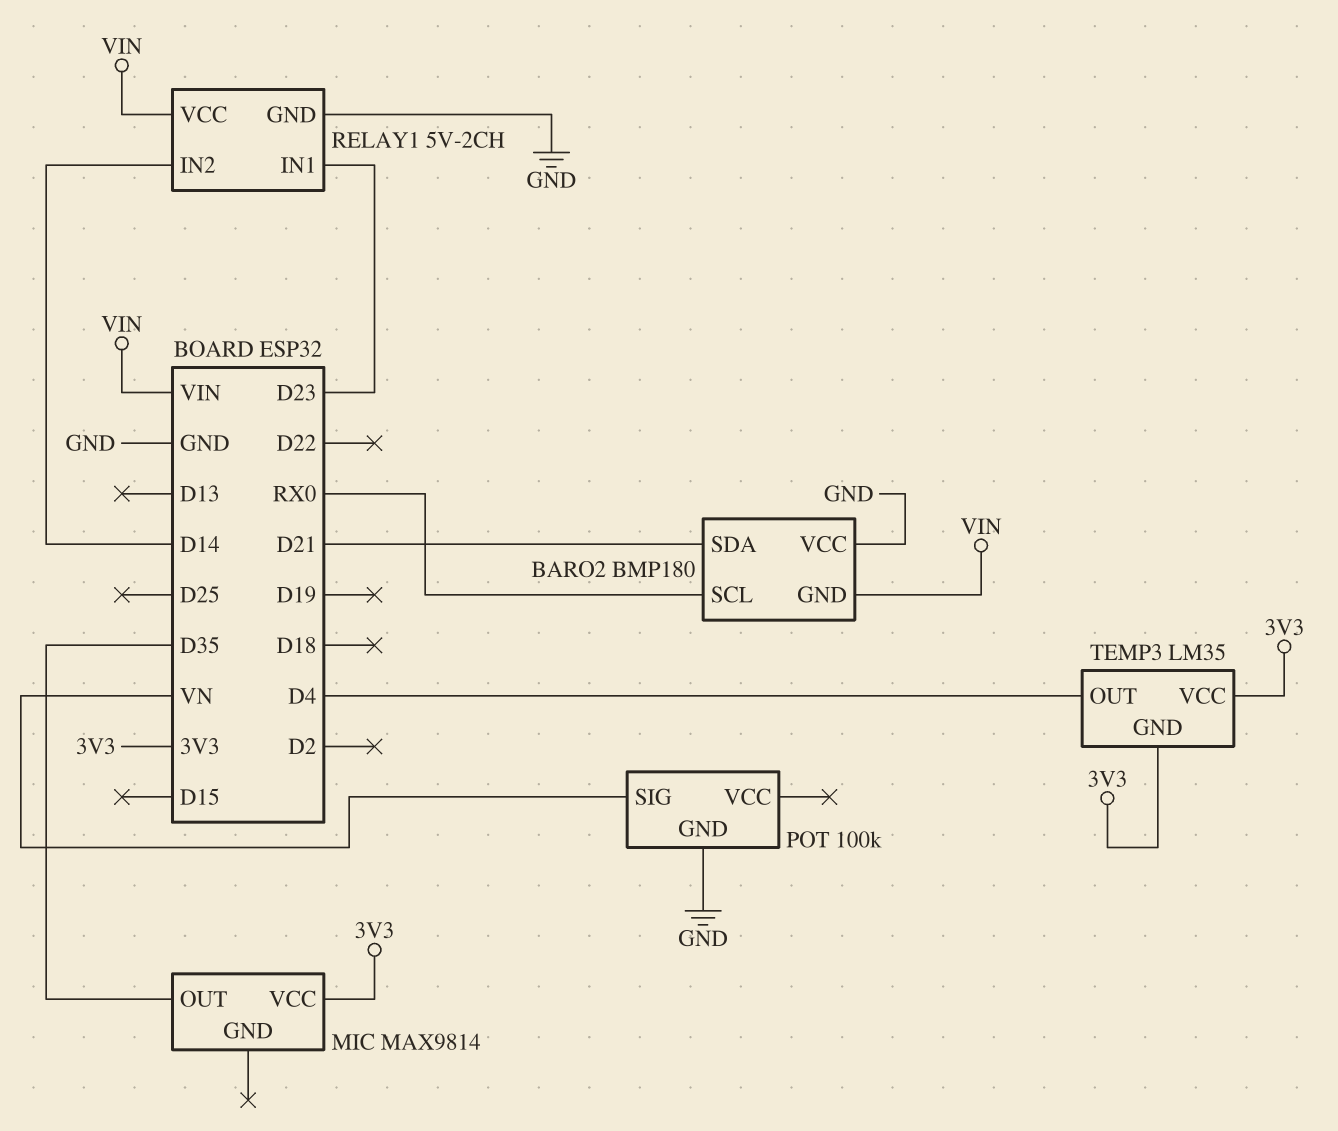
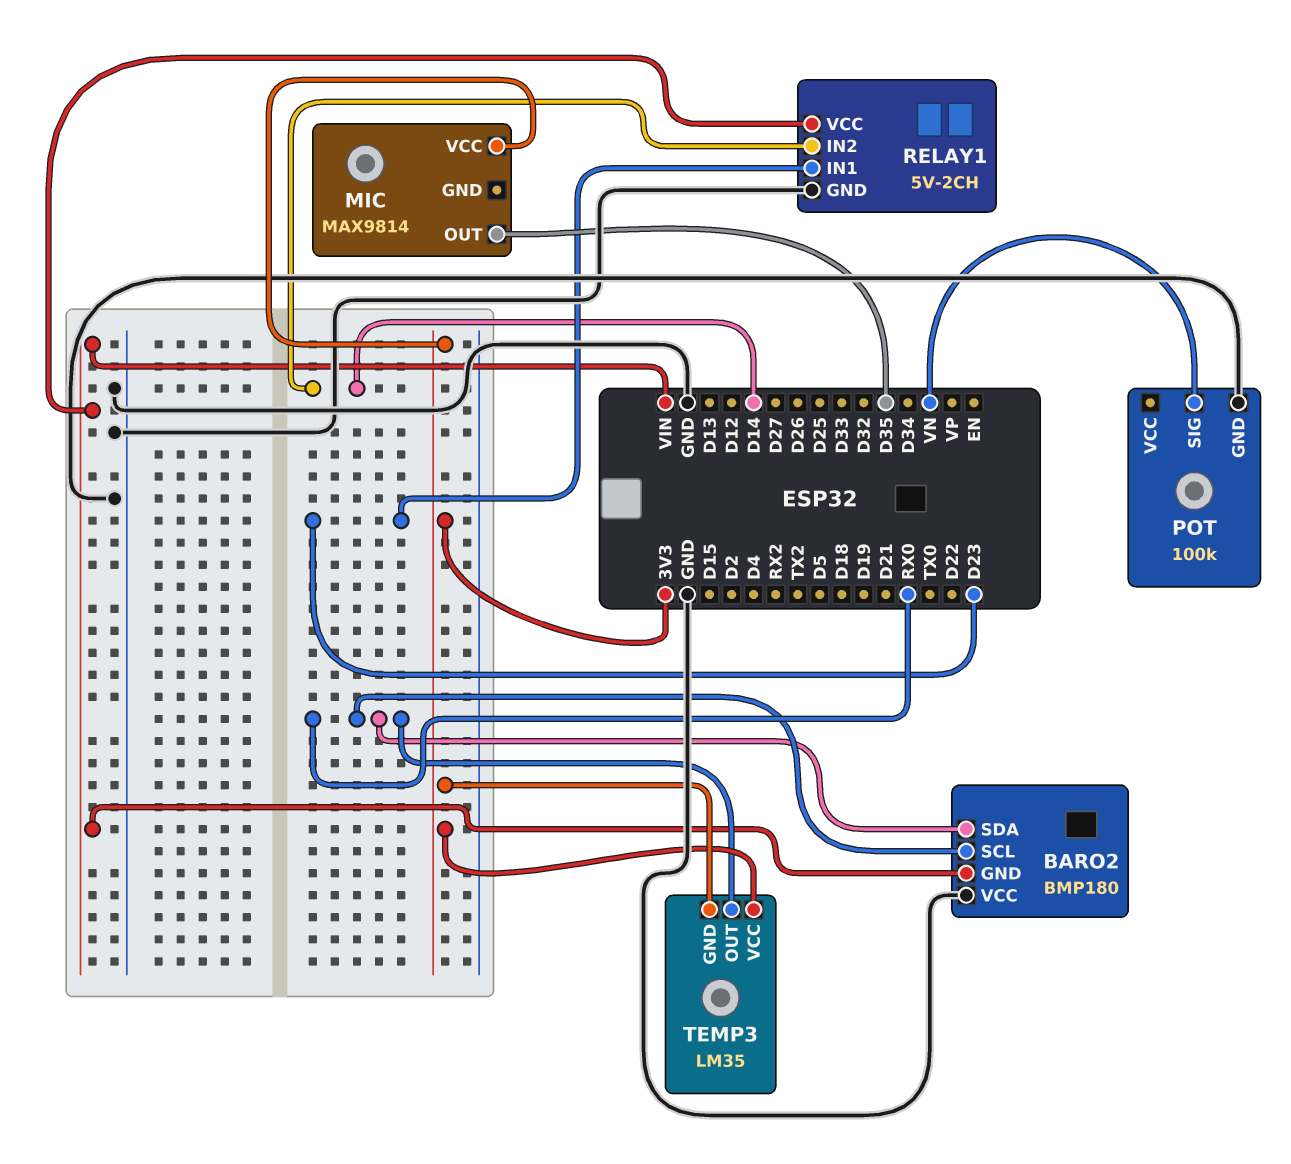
BARO2 pin SDA: D21 -> RX0
TEMP3 pin OUT: D4 -> RX0

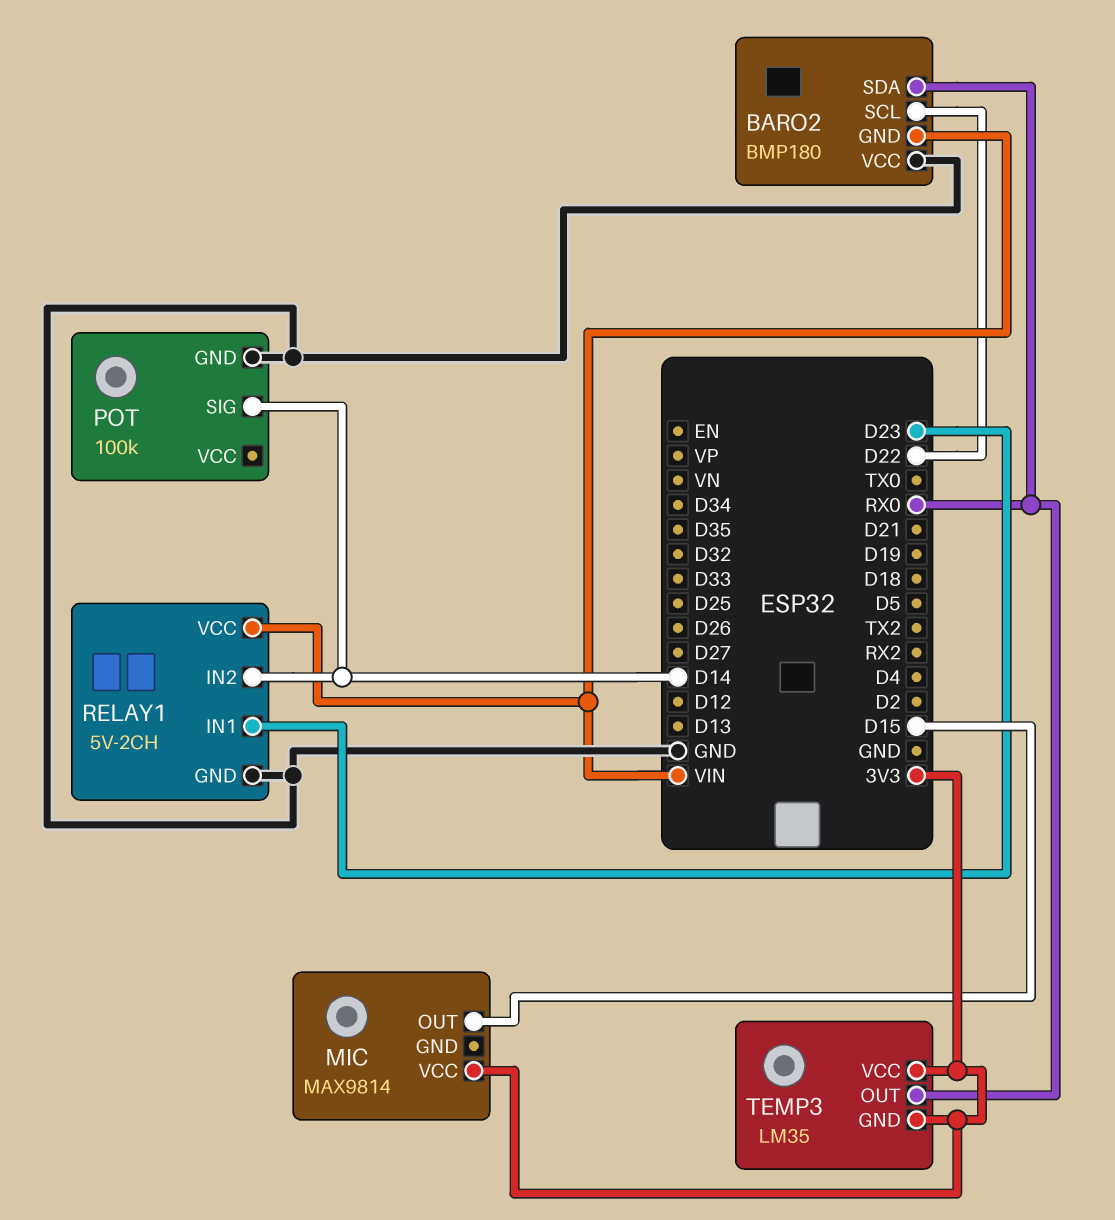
BARO2 pin SCL: RX0 -> D22
MIC pin OUT: D35 -> D15
POT pin SIG: VN -> D14

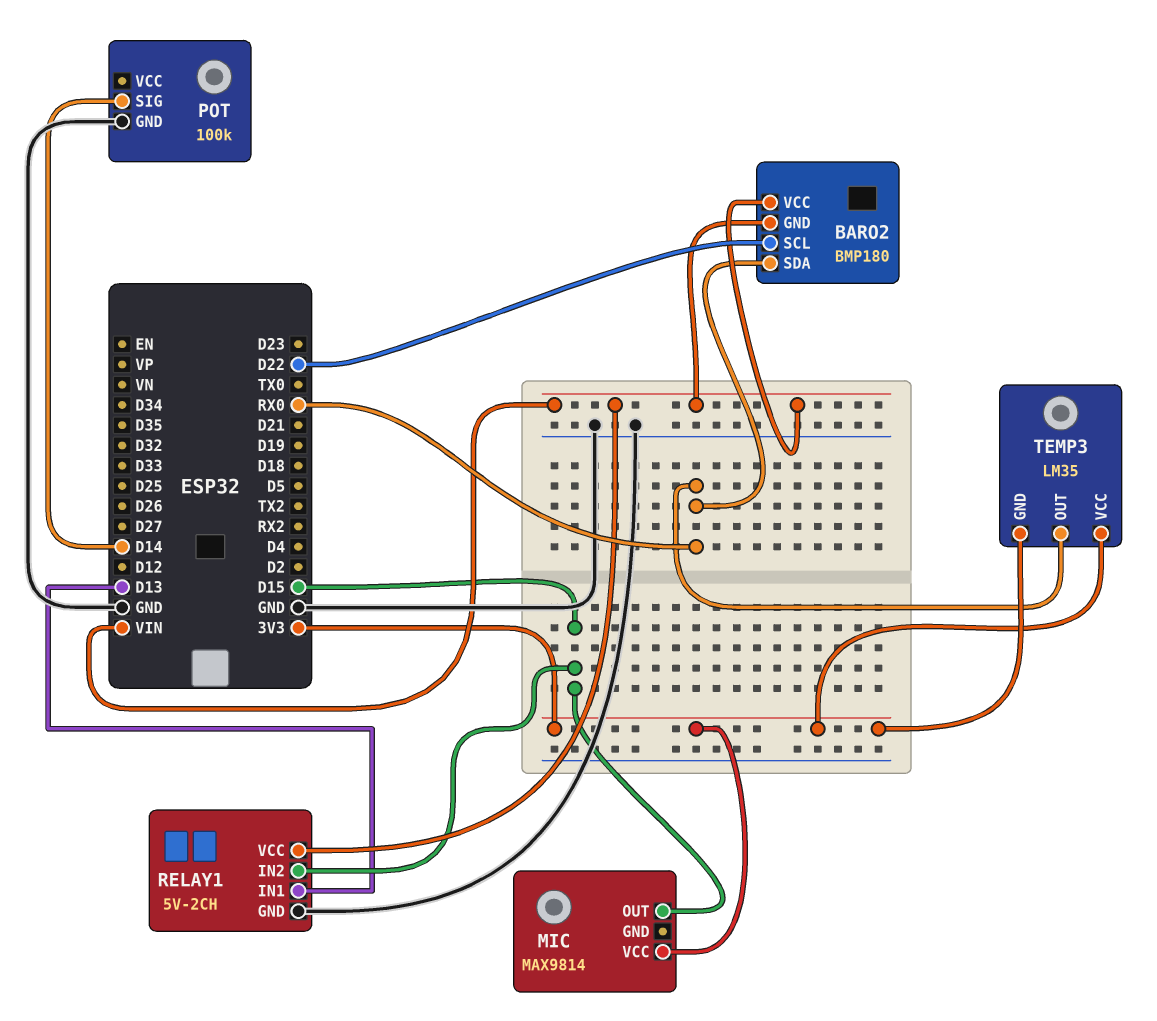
BARO2 pin VCC: GND -> VIN
RELAY1 pin IN1: D23 -> D13
RELAY1 pin IN2: D14 -> D15

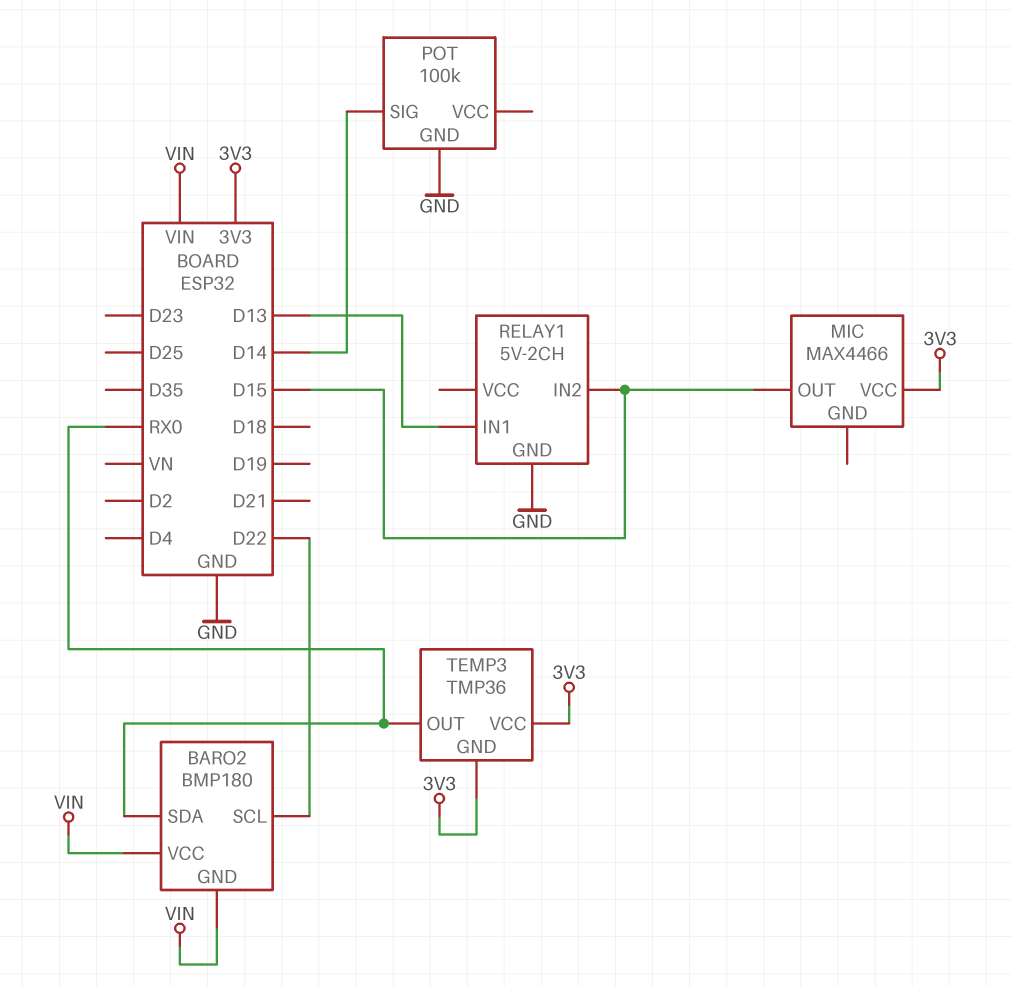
MIC: MAX9814 -> MAX4466
RELAY1 pin VCC: VIN -> none
TEMP3: LM35 -> TMP36

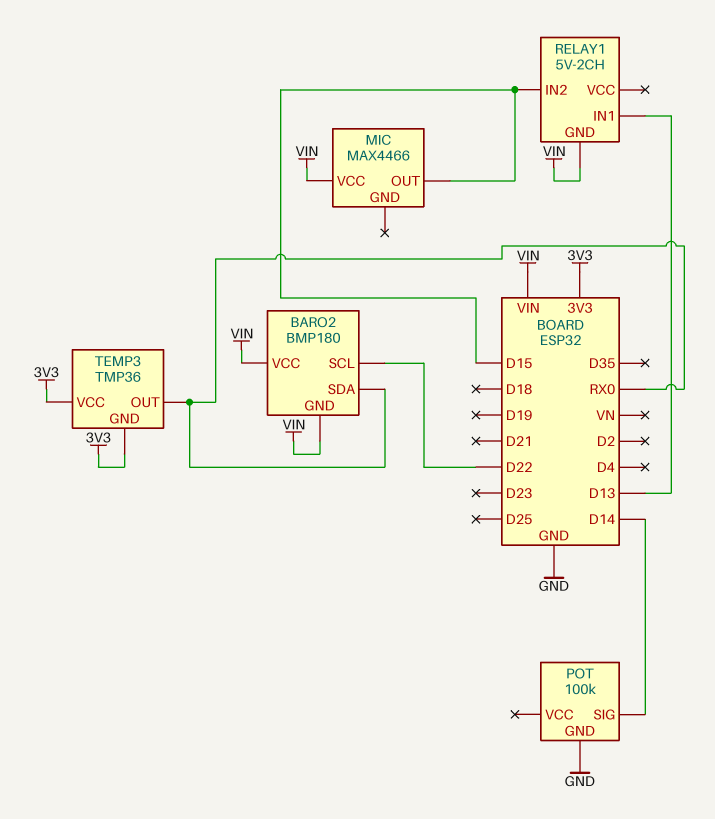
MIC pin VCC: 3V3 -> VIN
RELAY1 pin GND: GND -> VIN

